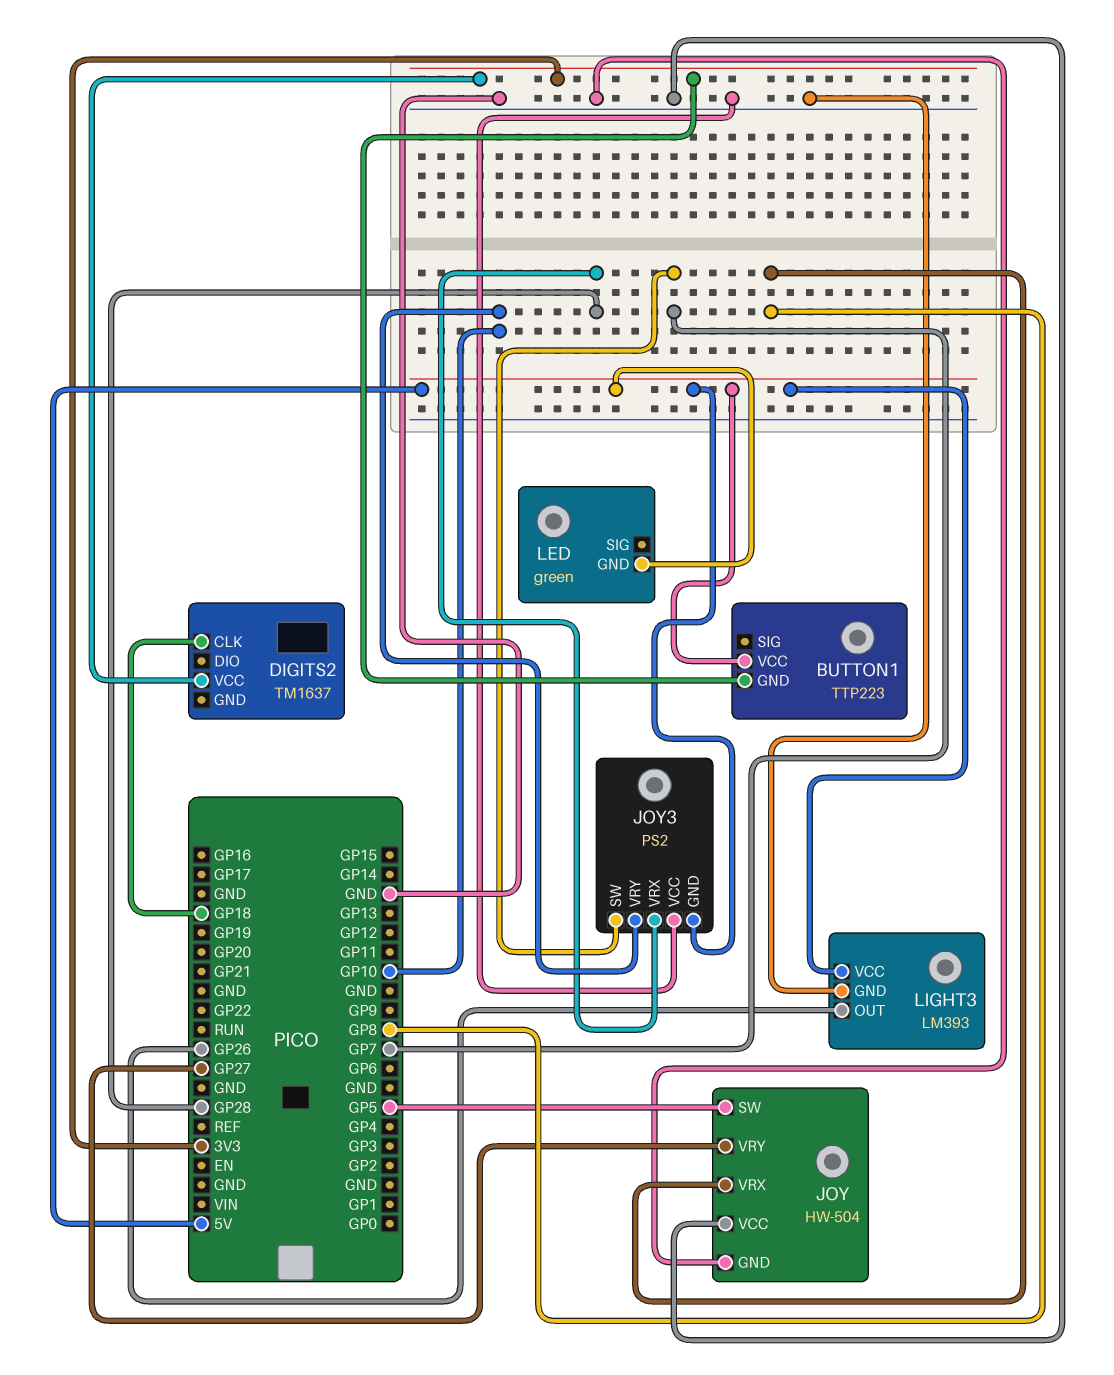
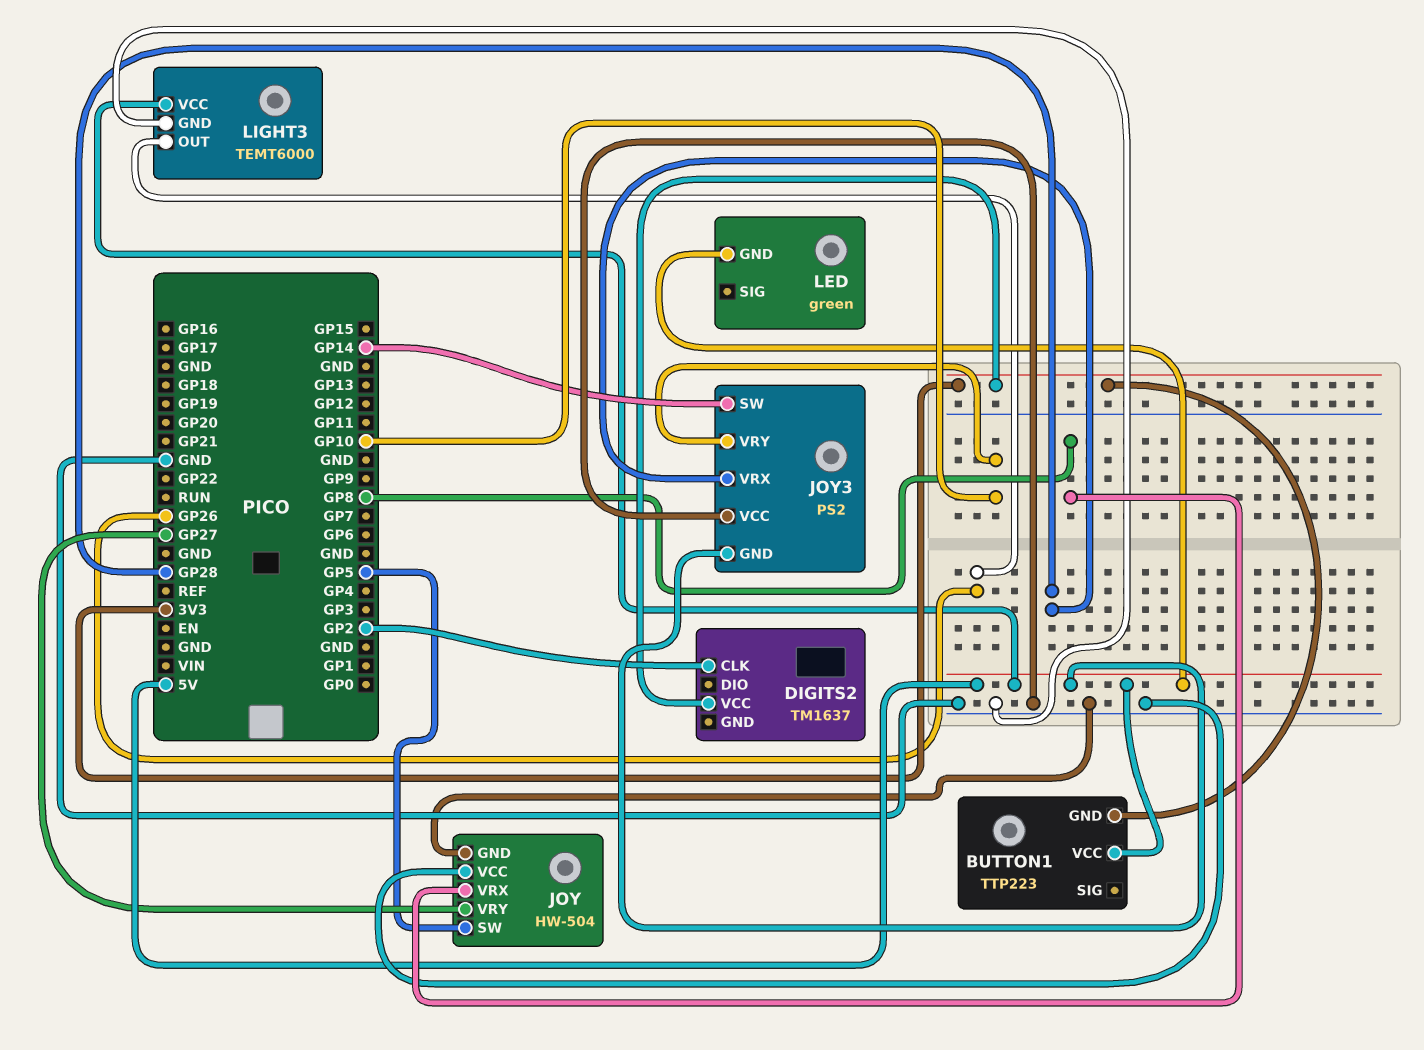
DIGITS2 pin CLK: GP18 -> GP2
JOY3 pin SW: GP7 -> GP14
LIGHT3: LM393 -> TEMT6000

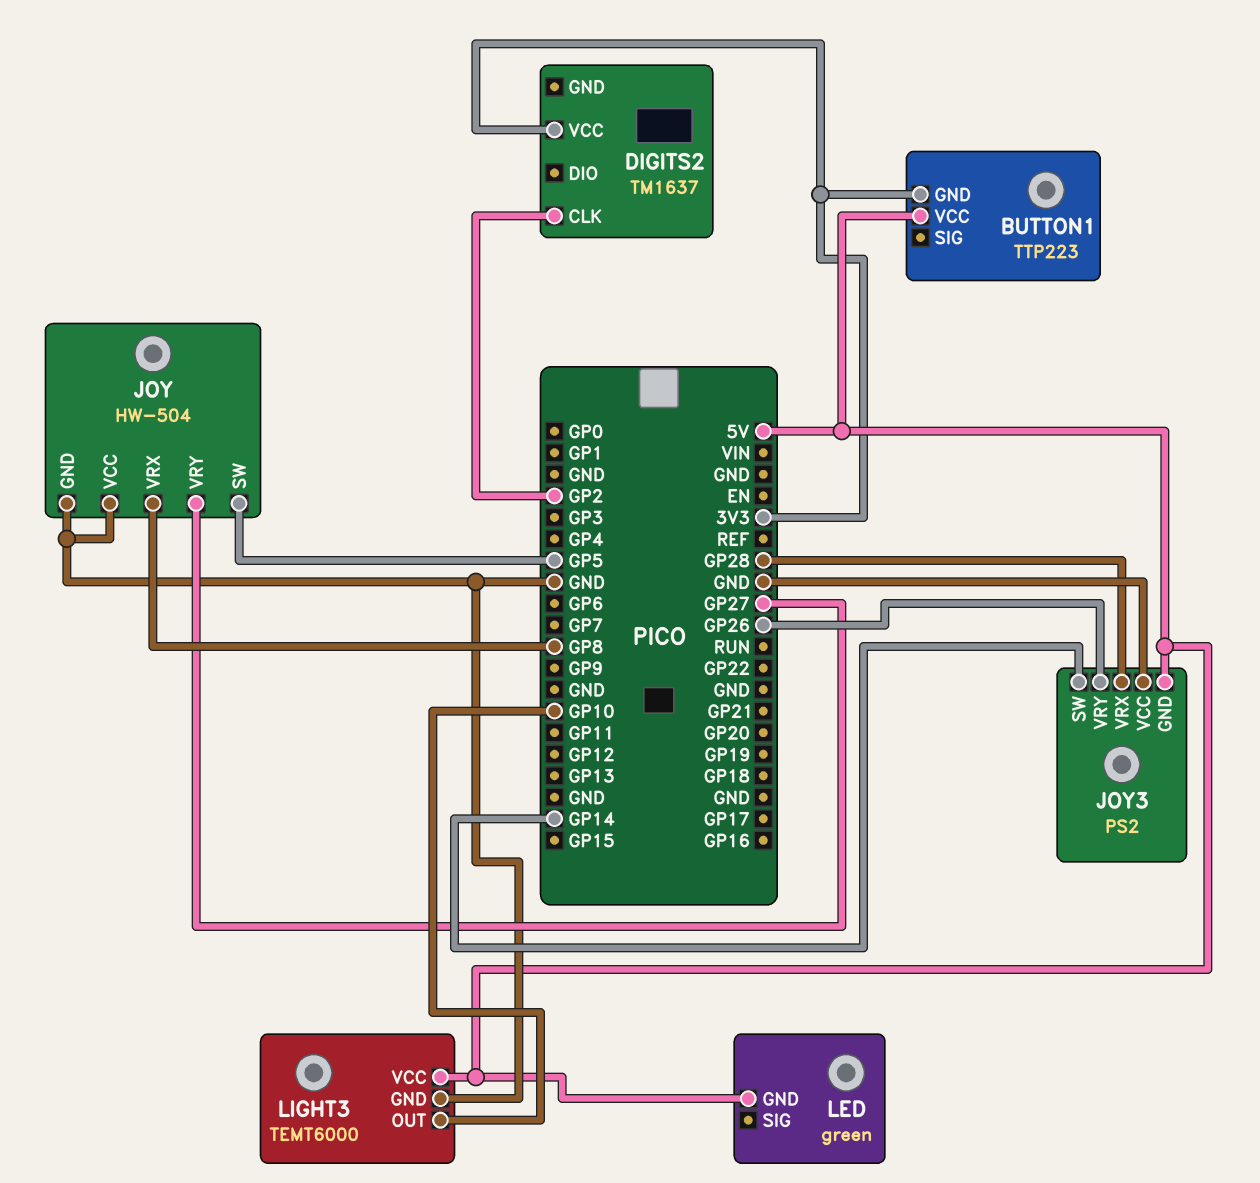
JOY3 pin VRY: GP10 -> GP26
LIGHT3 pin OUT: GP26 -> GP10

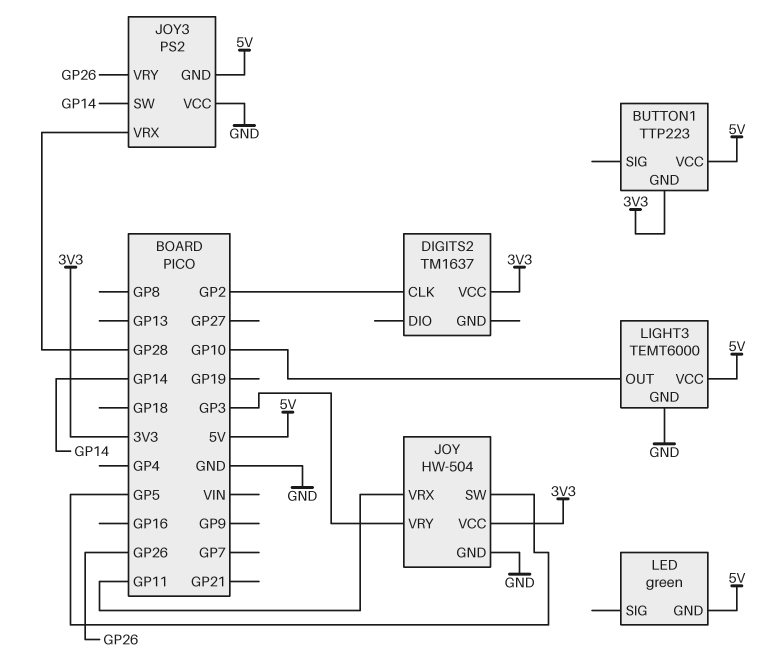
JOY pin VCC: GND -> 3V3
JOY pin VRX: GP8 -> GP11
JOY pin VRY: GP27 -> GP3

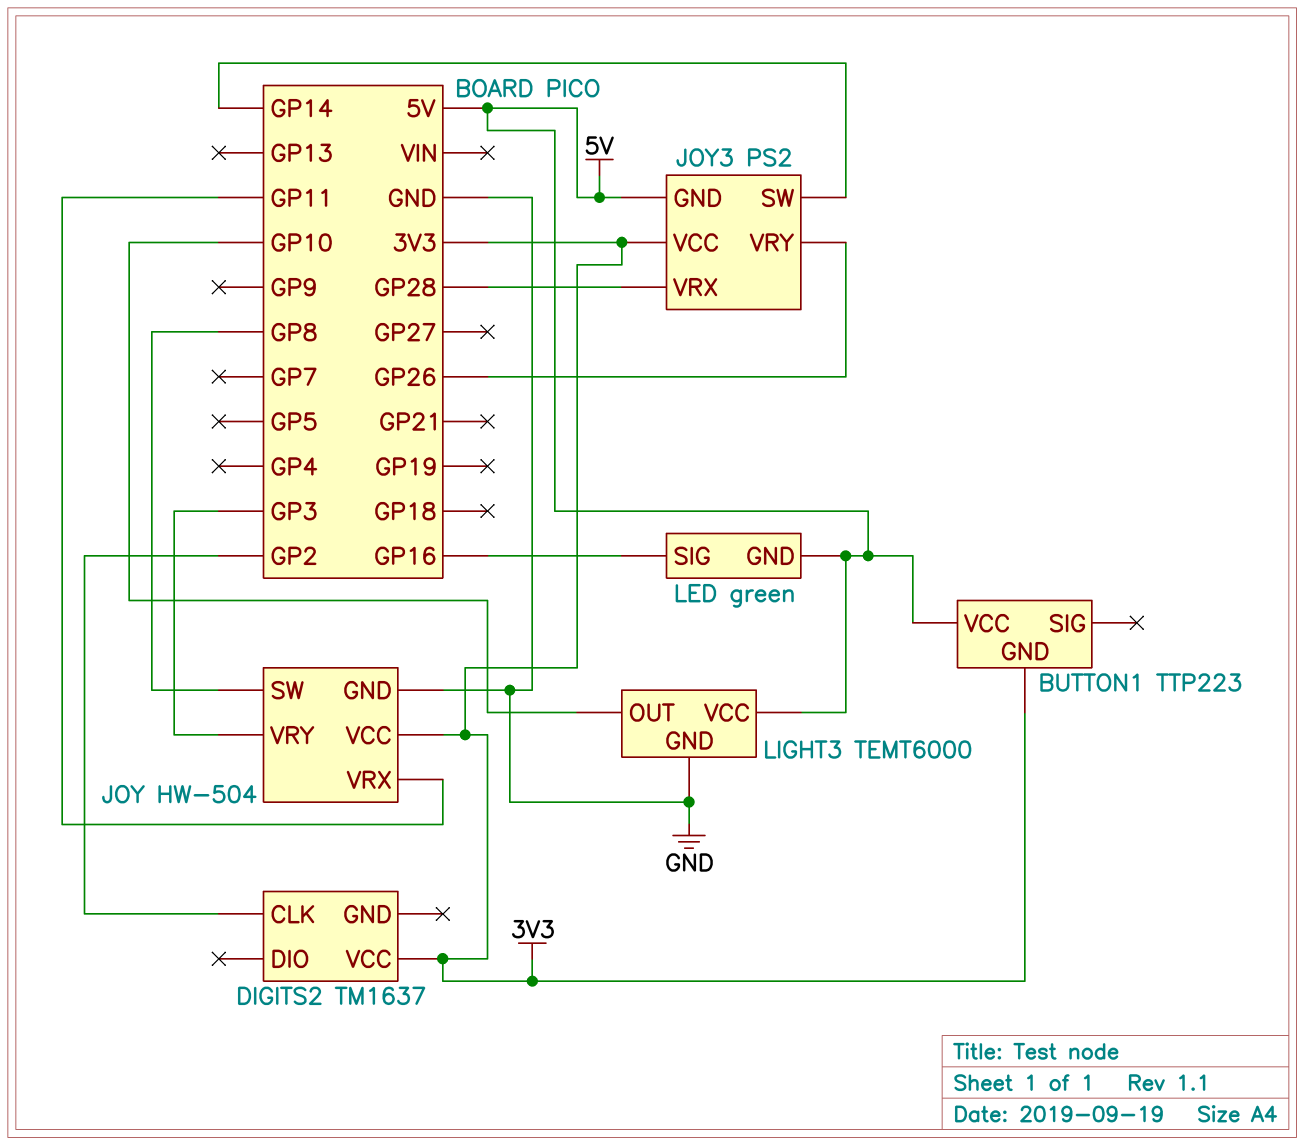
JOY pin SW: GP5 -> GP8
JOY3 pin VCC: GND -> 3V3
LED pin SIG: none -> GP16

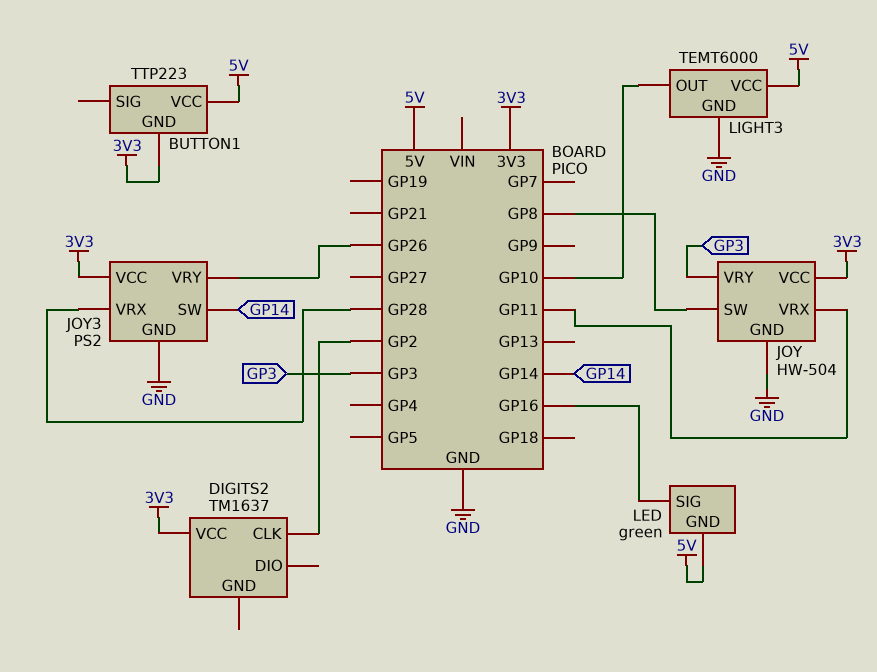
JOY3 pin GND: 5V -> GND

